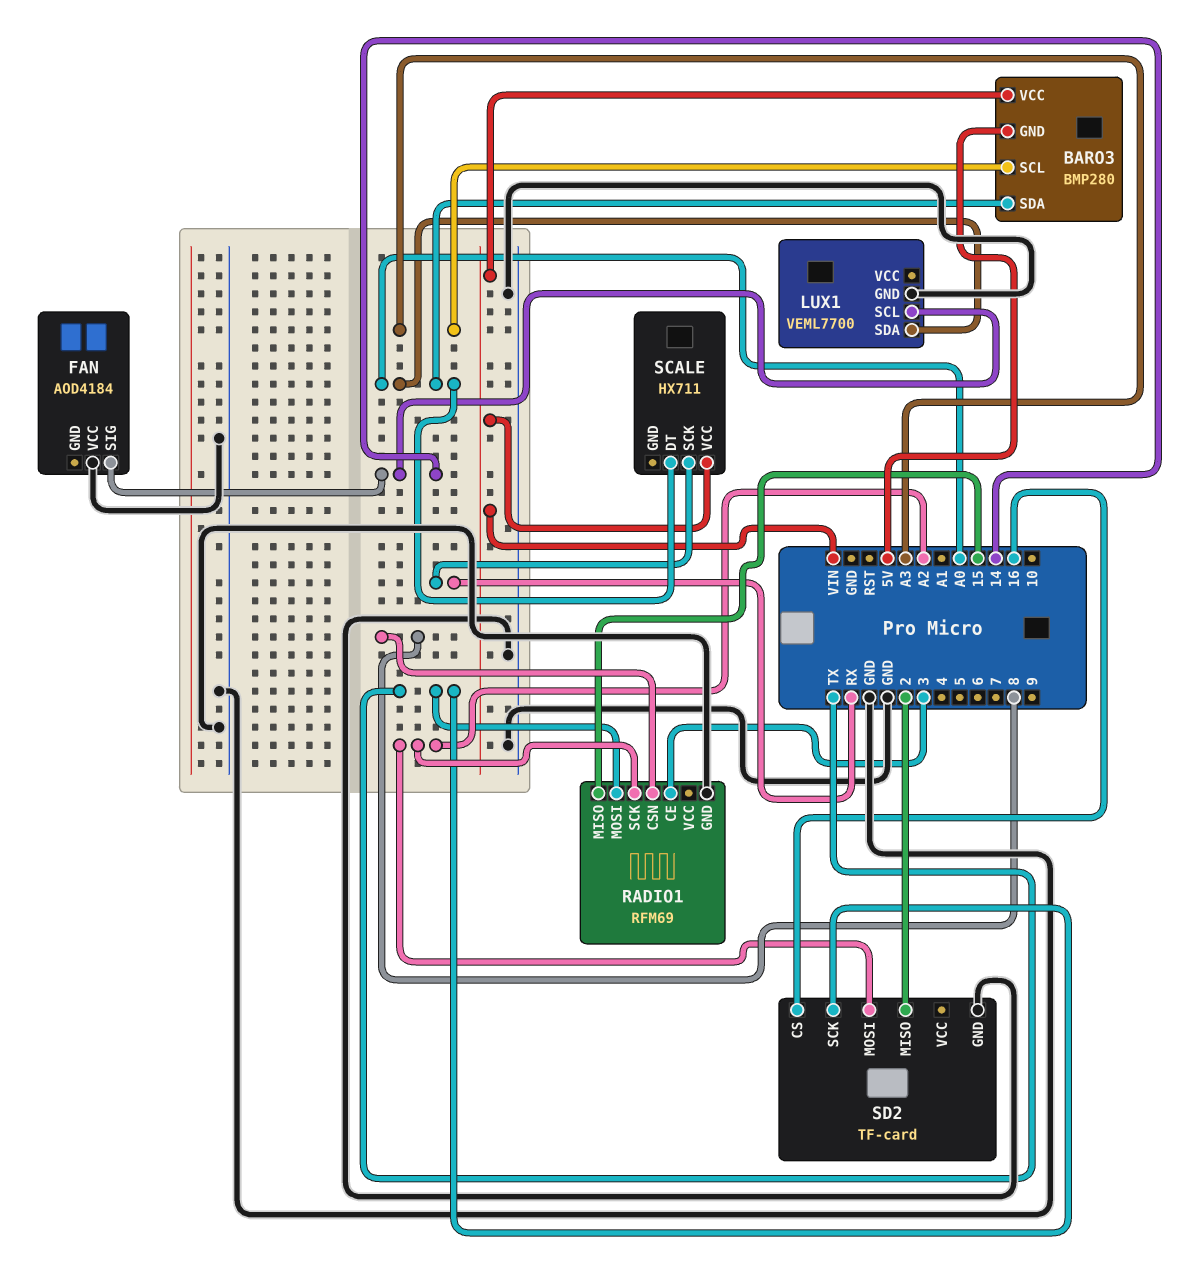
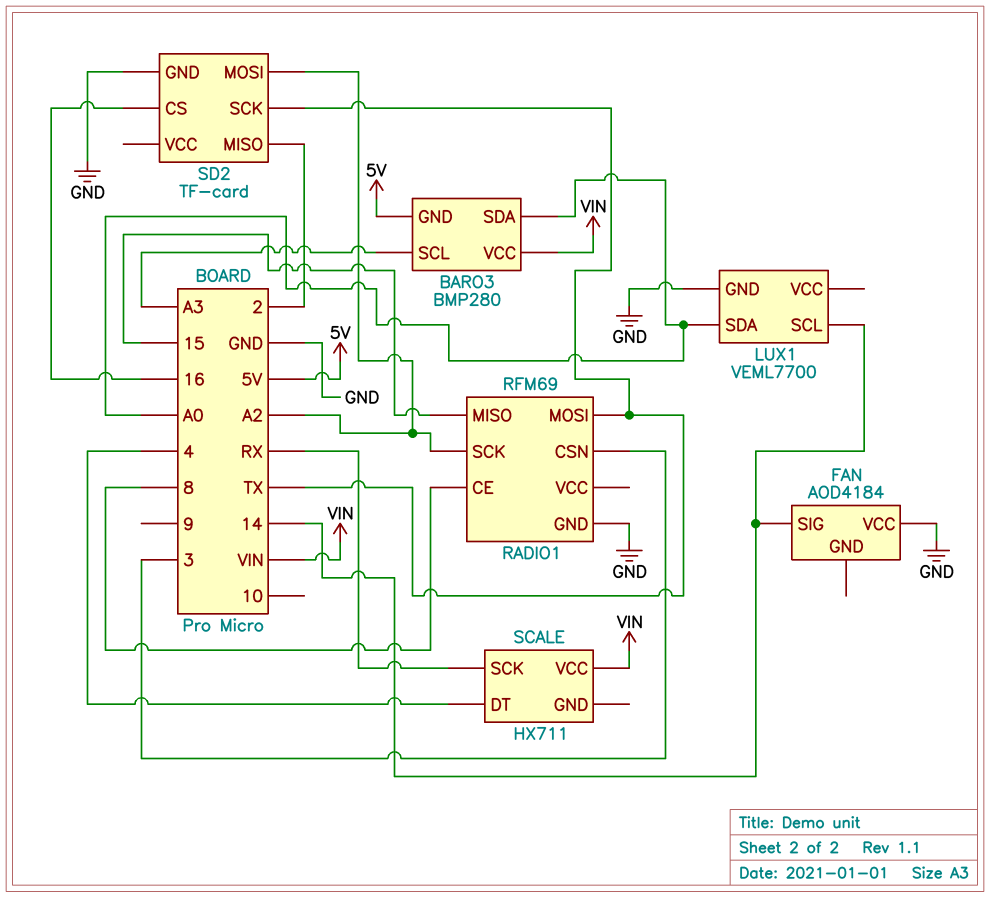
RADIO1 pin CE: 3 -> 8
RADIO1 pin CSN: 8 -> 3
SCALE pin DT: A0 -> 4

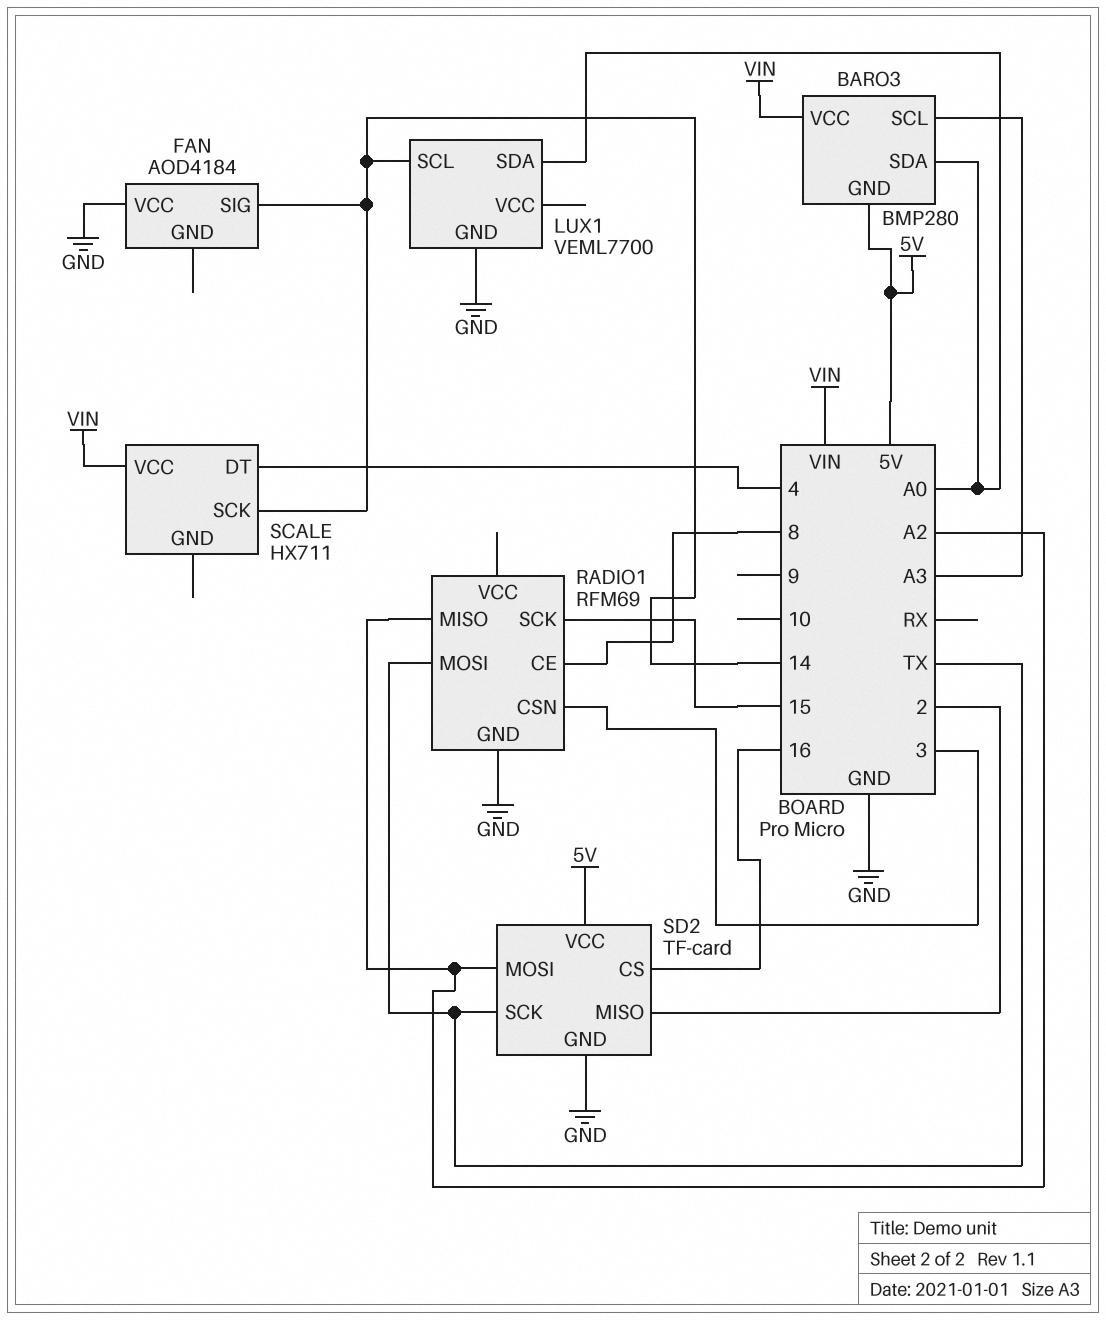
RADIO1 pin MISO: 15 -> A2
RADIO1 pin SCK: A2 -> 15
SCALE pin SCK: RX -> 14
SD2 pin VCC: none -> 5V

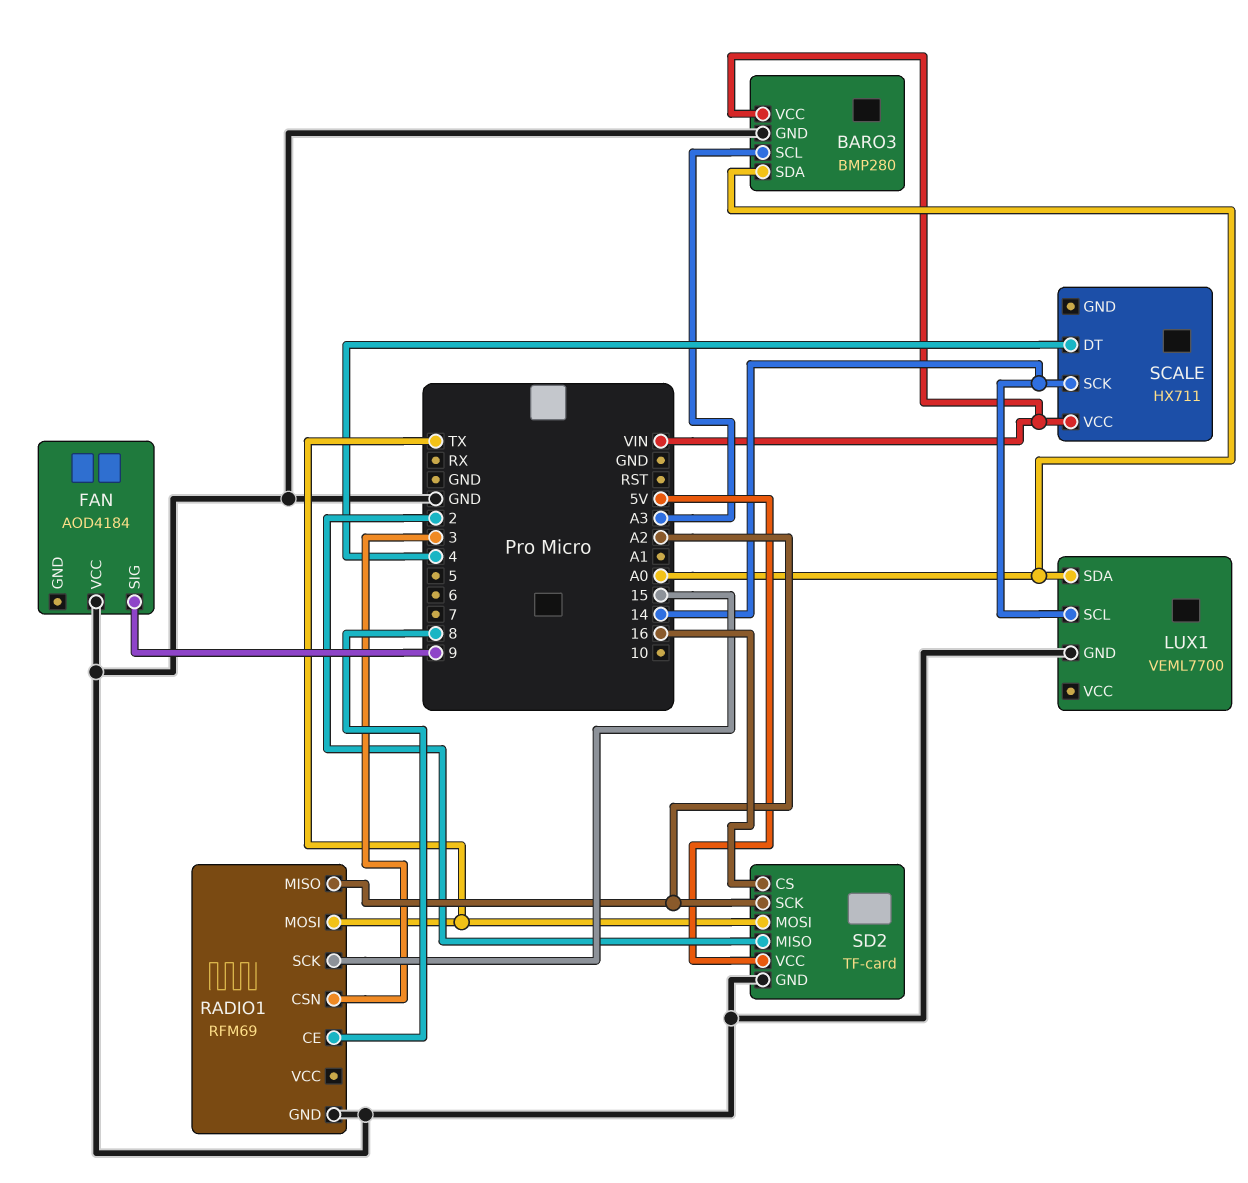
BARO3 pin GND: 5V -> GND
FAN pin SIG: 14 -> 9
SD2 pin MOSI: A2 -> TX
SD2 pin SCK: TX -> A2

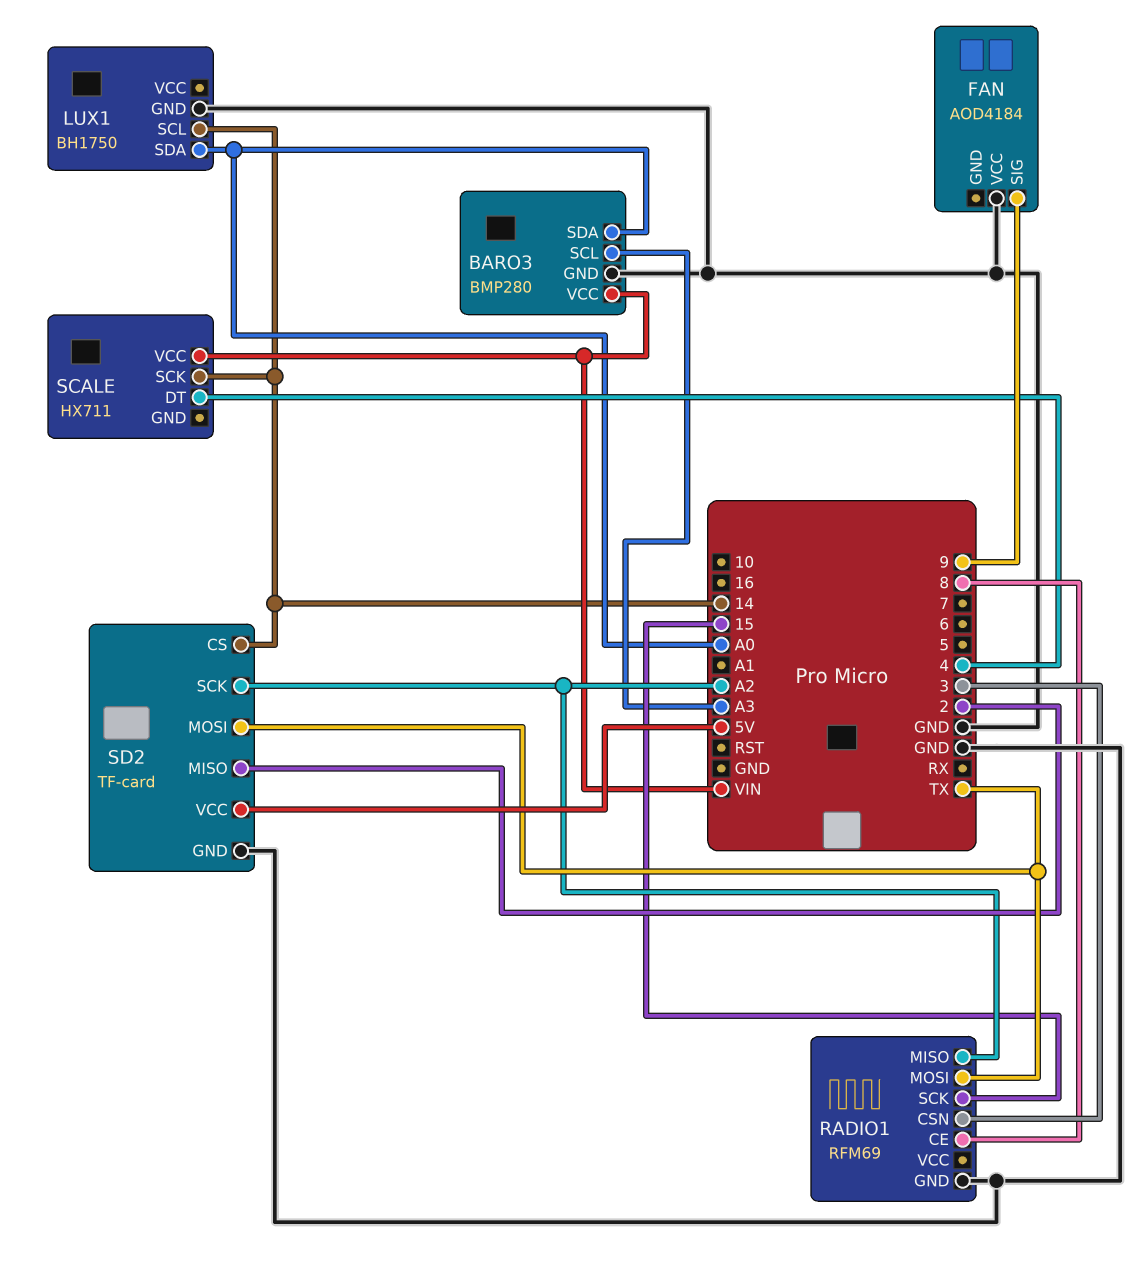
LUX1: VEML7700 -> BH1750
SD2 pin CS: 16 -> 14

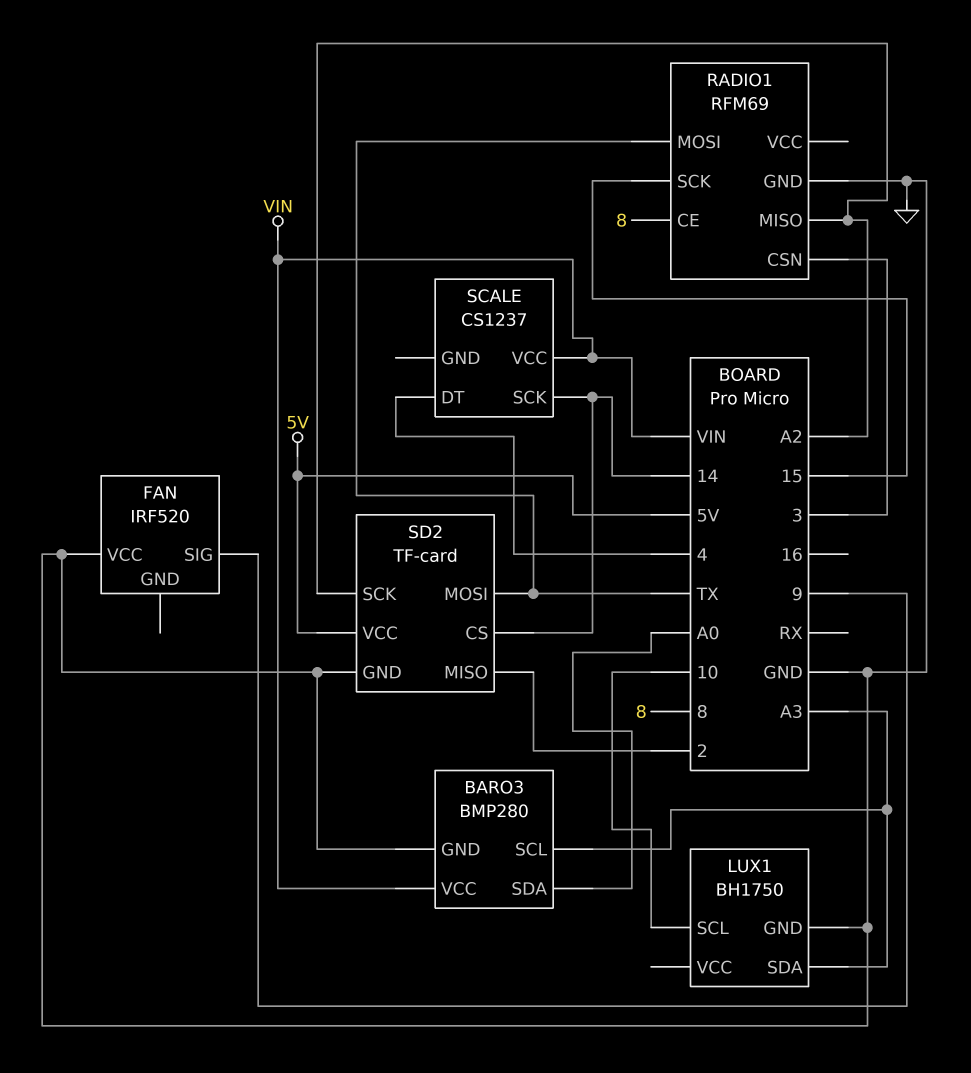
FAN: AOD4184 -> IRF520
LUX1 pin SCL: 14 -> 10
LUX1 pin SDA: A0 -> A3
SCALE: HX711 -> CS1237

